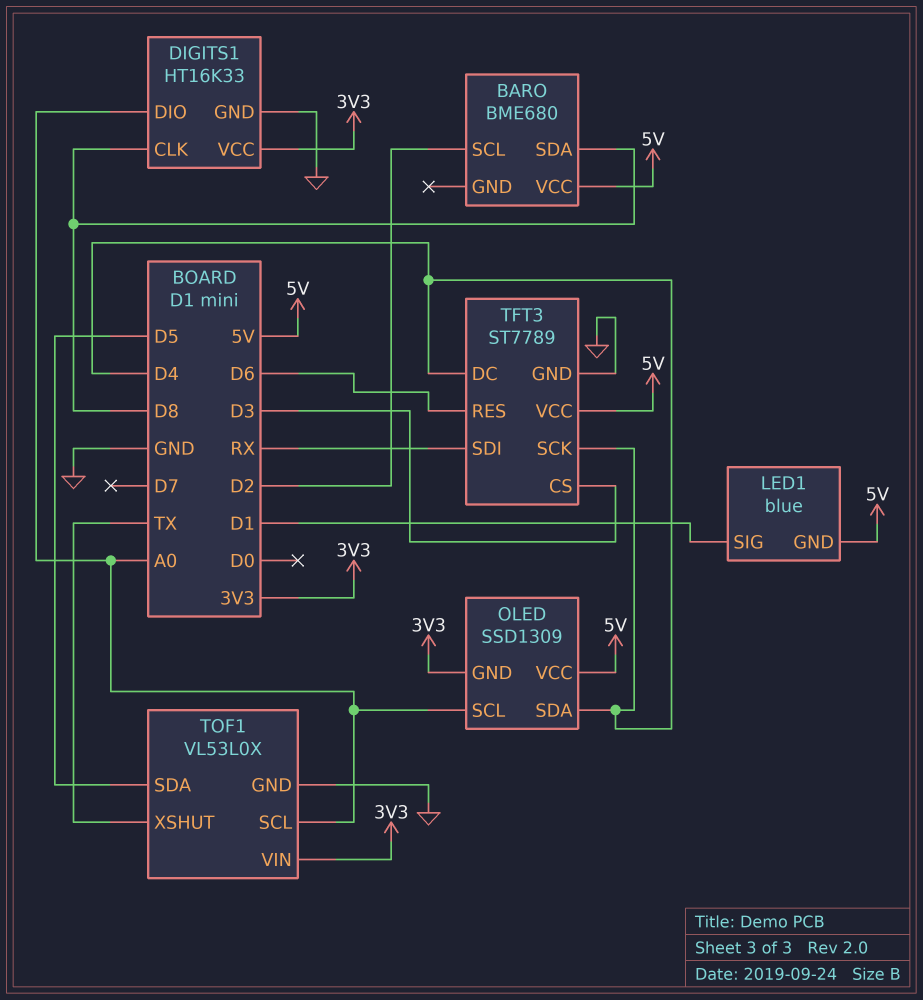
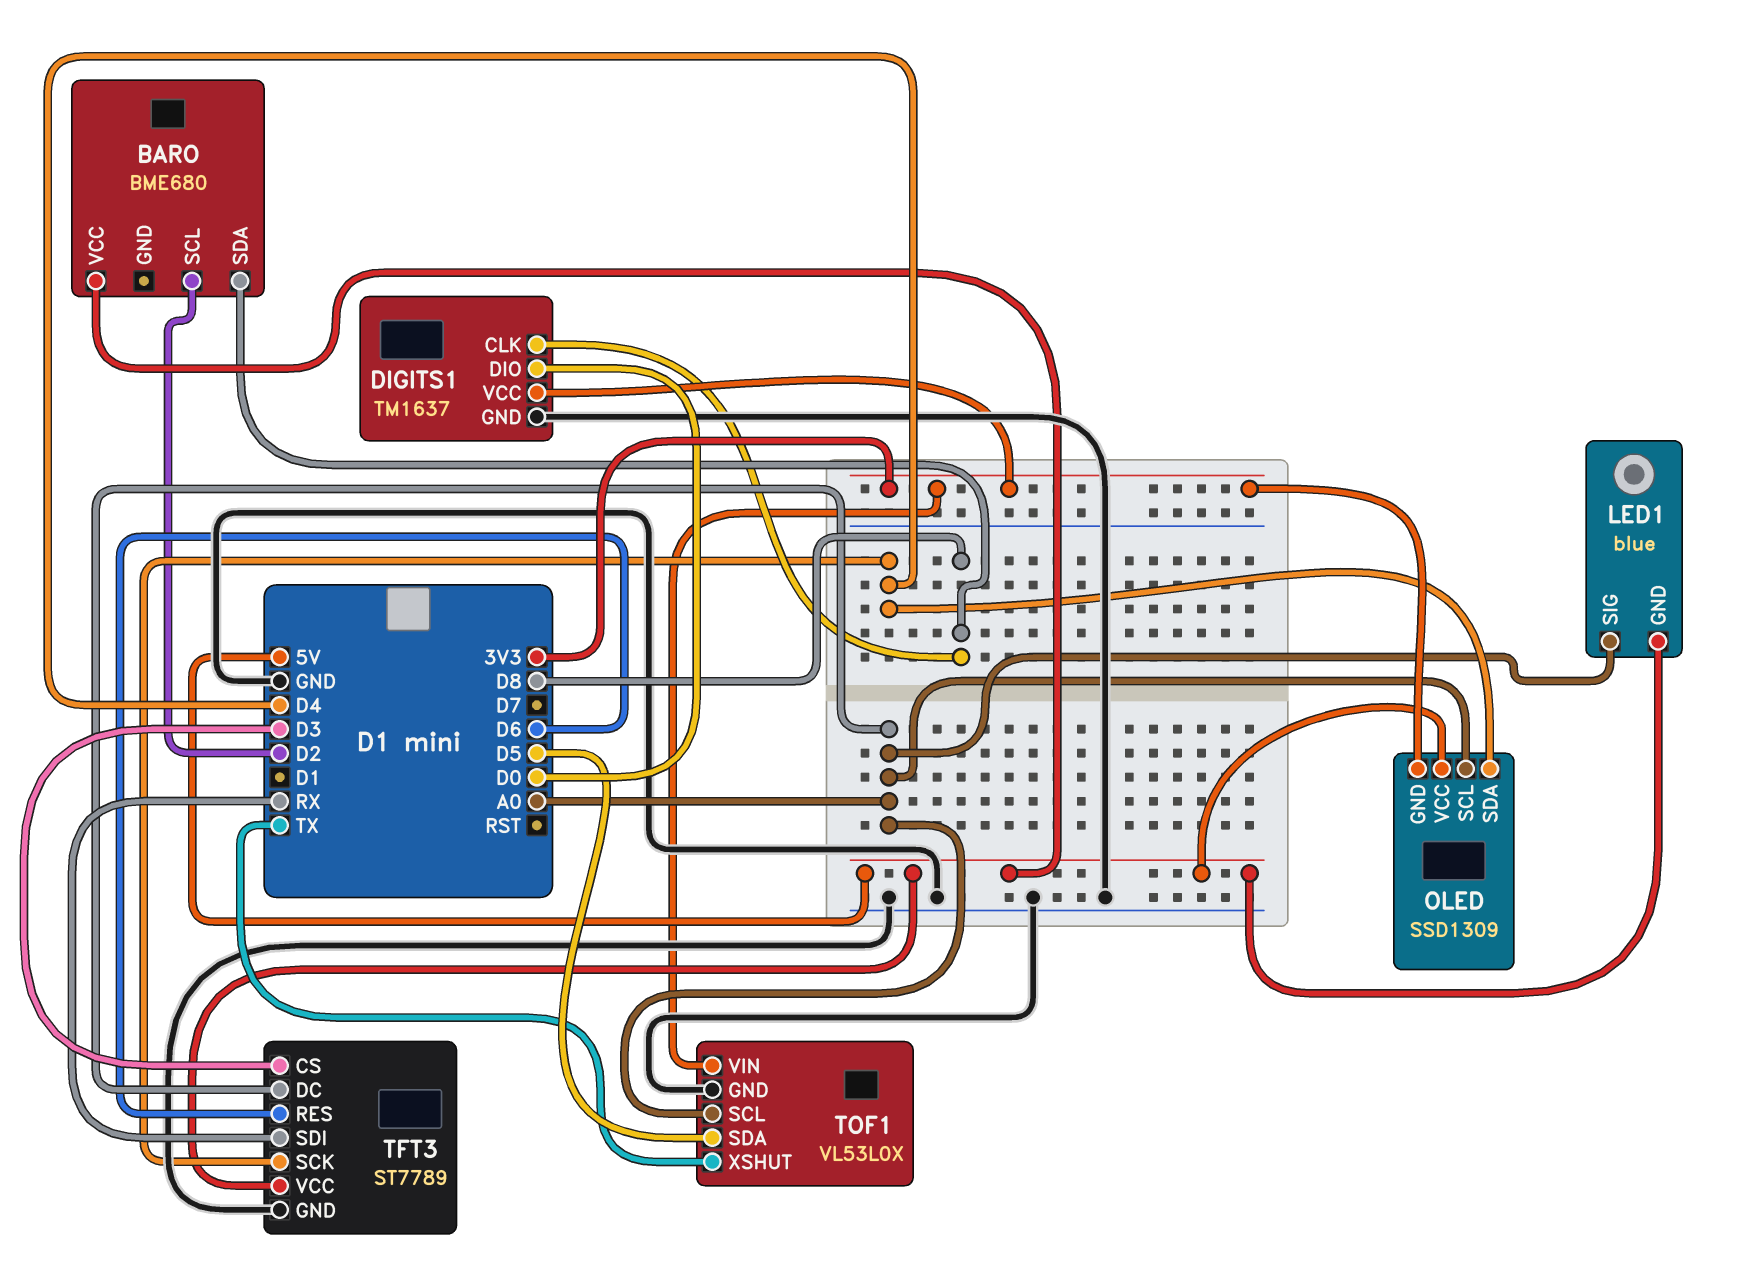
DIGITS1: HT16K33 -> TM1637
DIGITS1 pin DIO: A0 -> D0
LED1 pin SIG: D1 -> A0
TFT3 pin DC: D4 -> A0

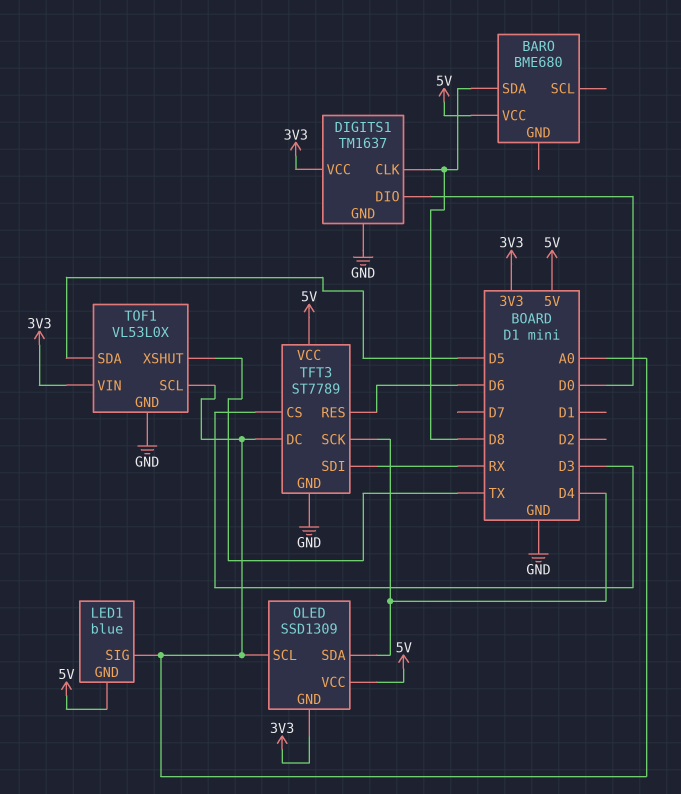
BARO pin SCL: D2 -> none

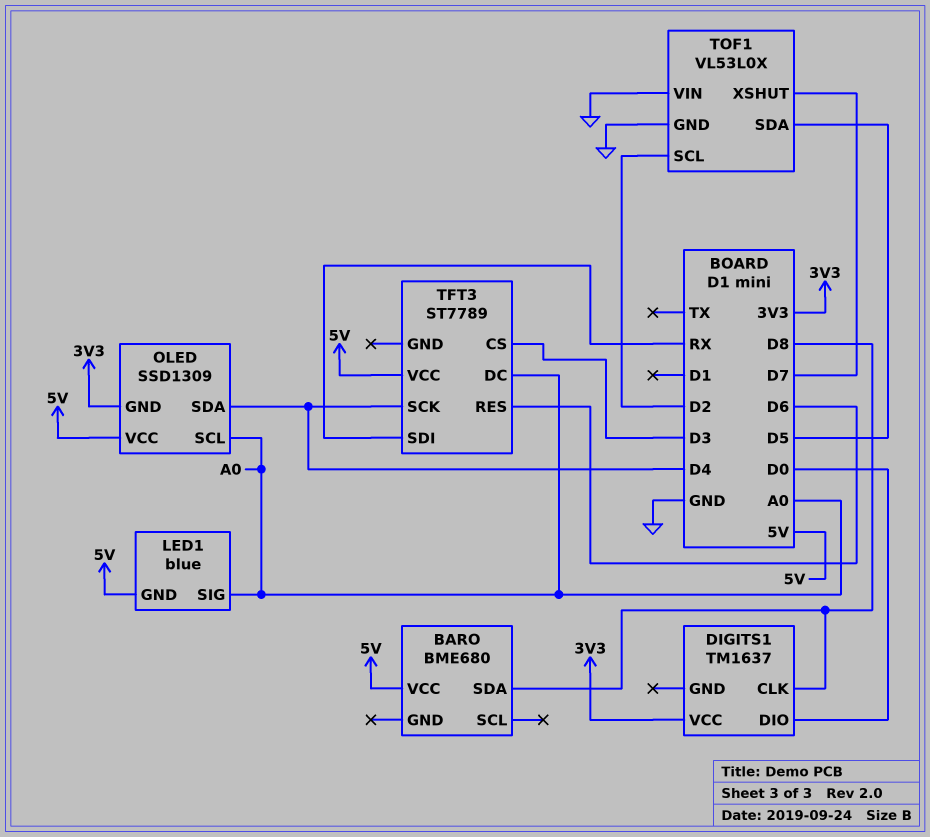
DIGITS1 pin GND: GND -> none
TFT3 pin GND: GND -> none
TOF1 pin SCL: A0 -> D2
TOF1 pin VIN: 3V3 -> GND
TOF1 pin XSHUT: TX -> D7

